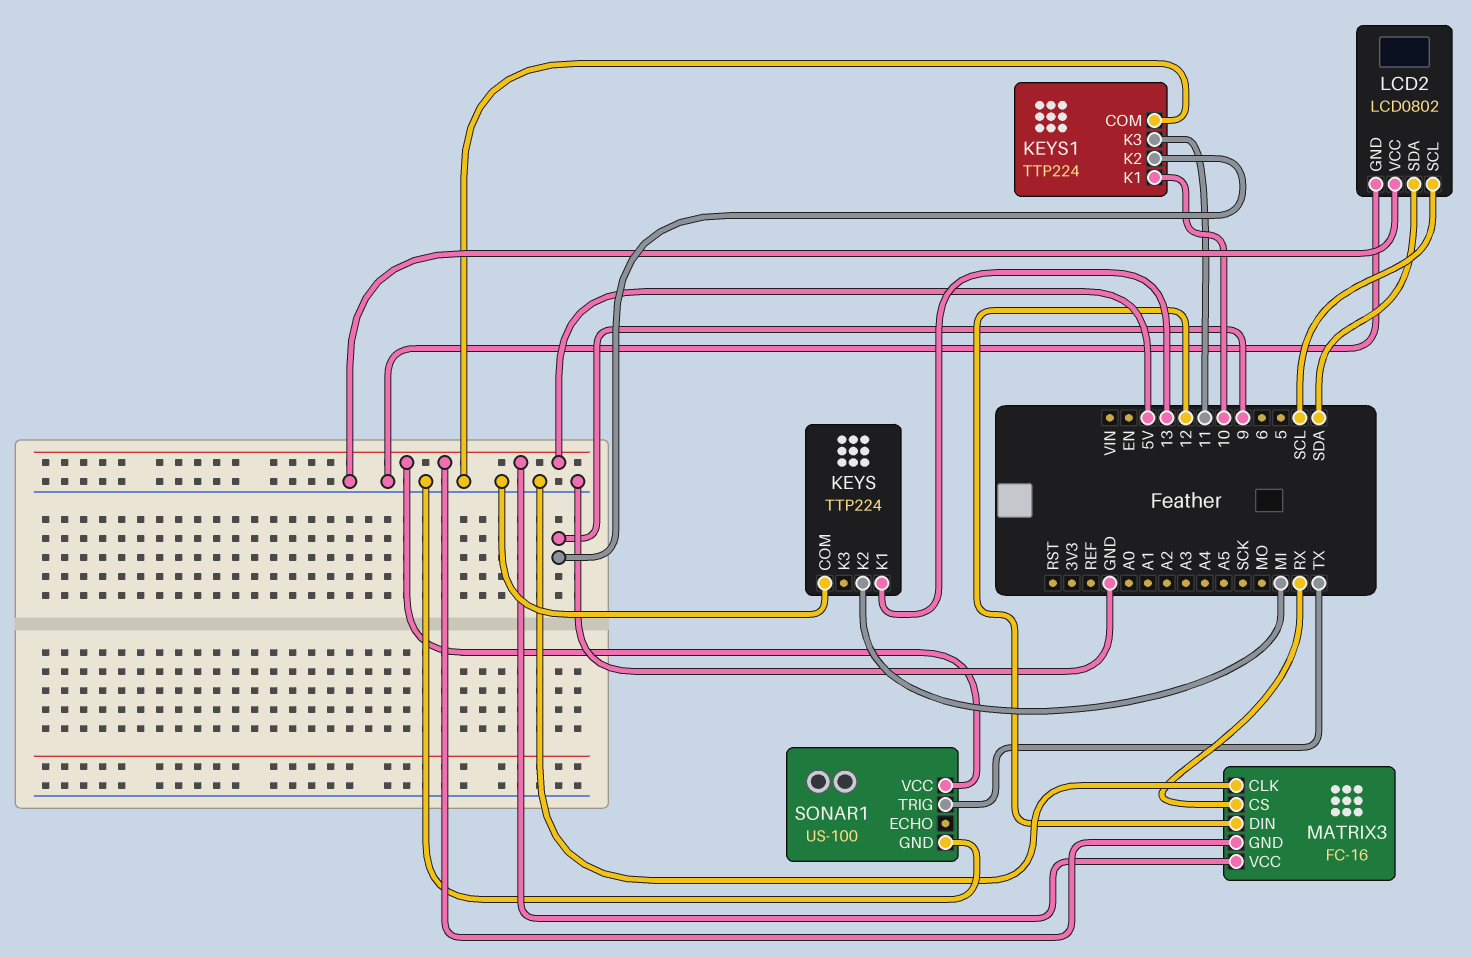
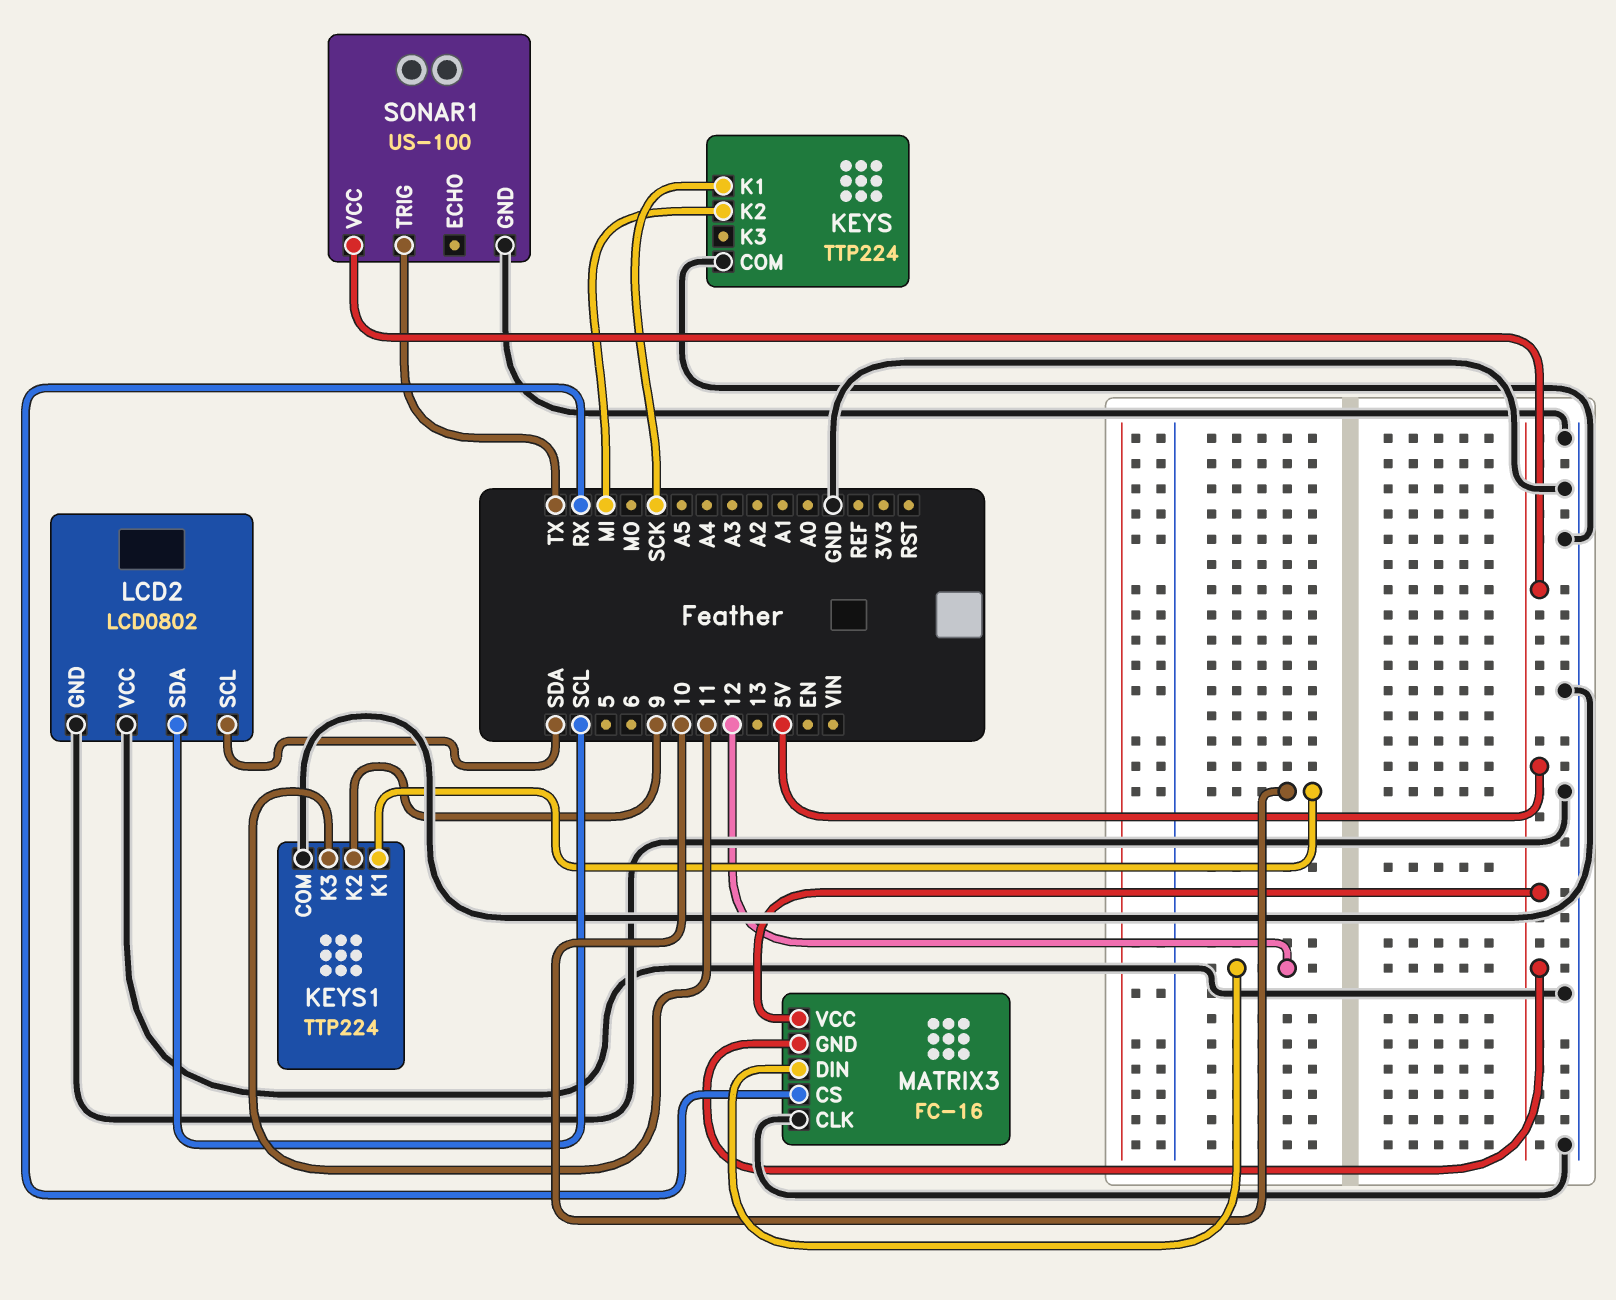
KEYS pin K1: 13 -> SCK
LCD2 pin SCL: SCL -> SDA
LCD2 pin SDA: SDA -> SCL

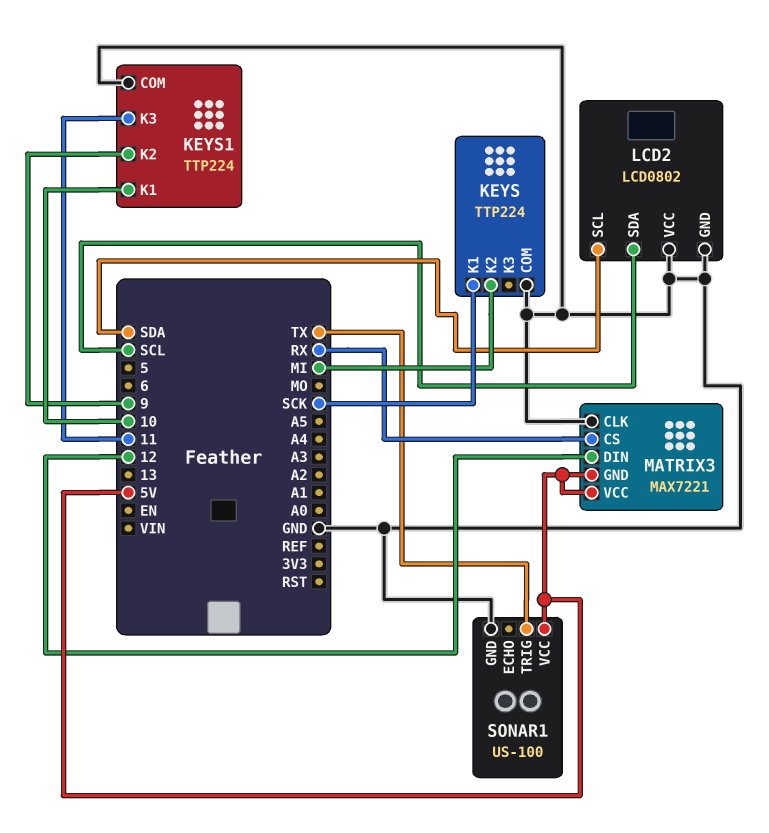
MATRIX3: FC-16 -> MAX7221

